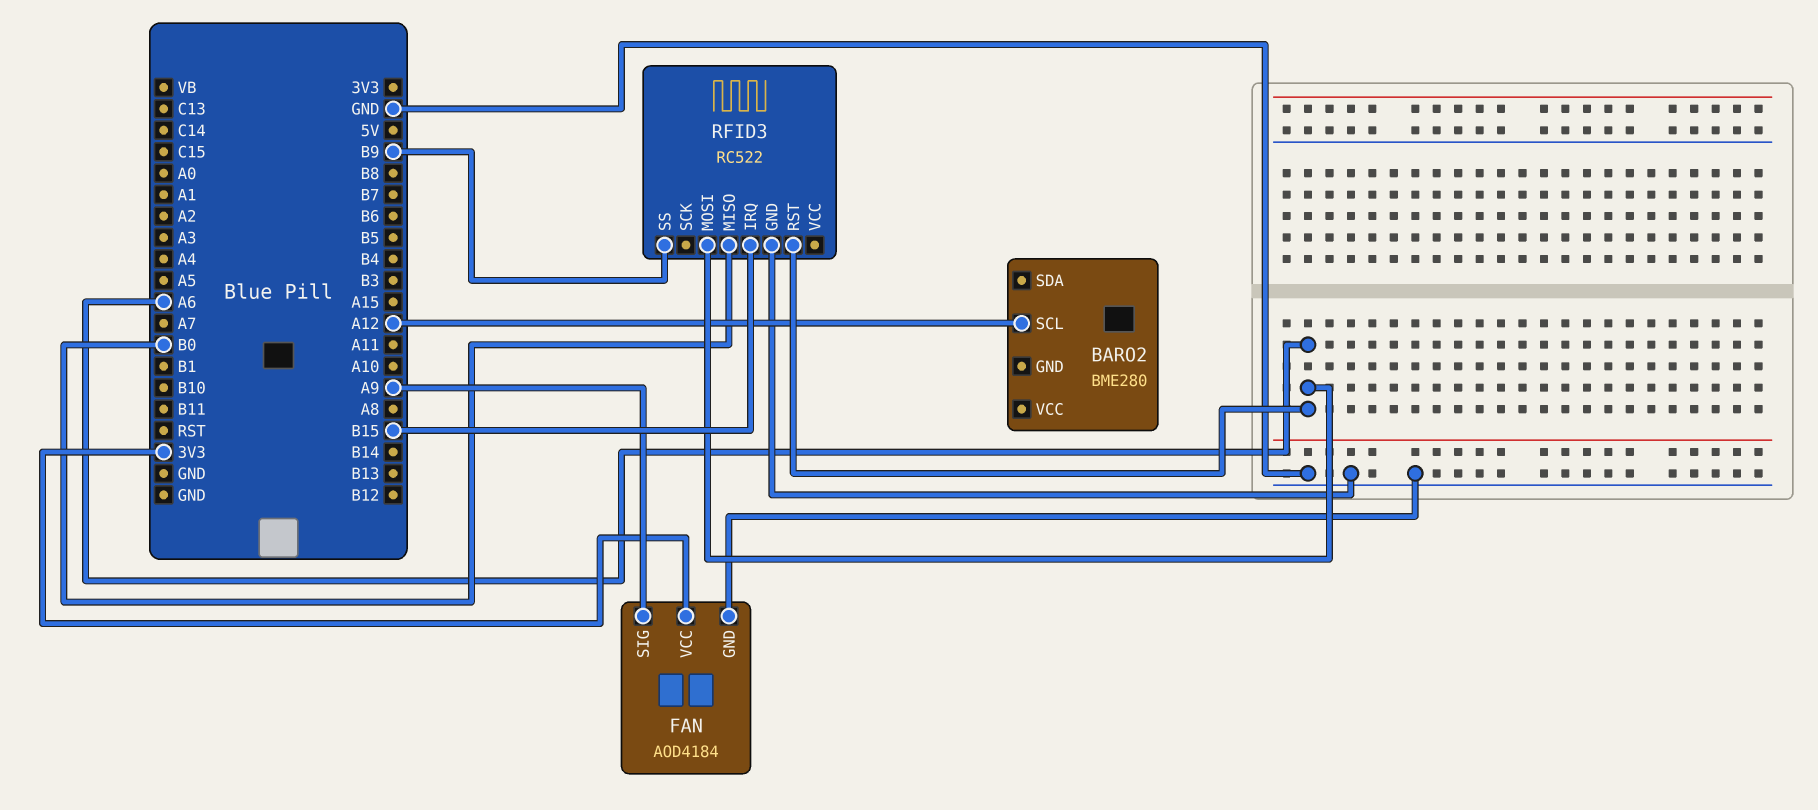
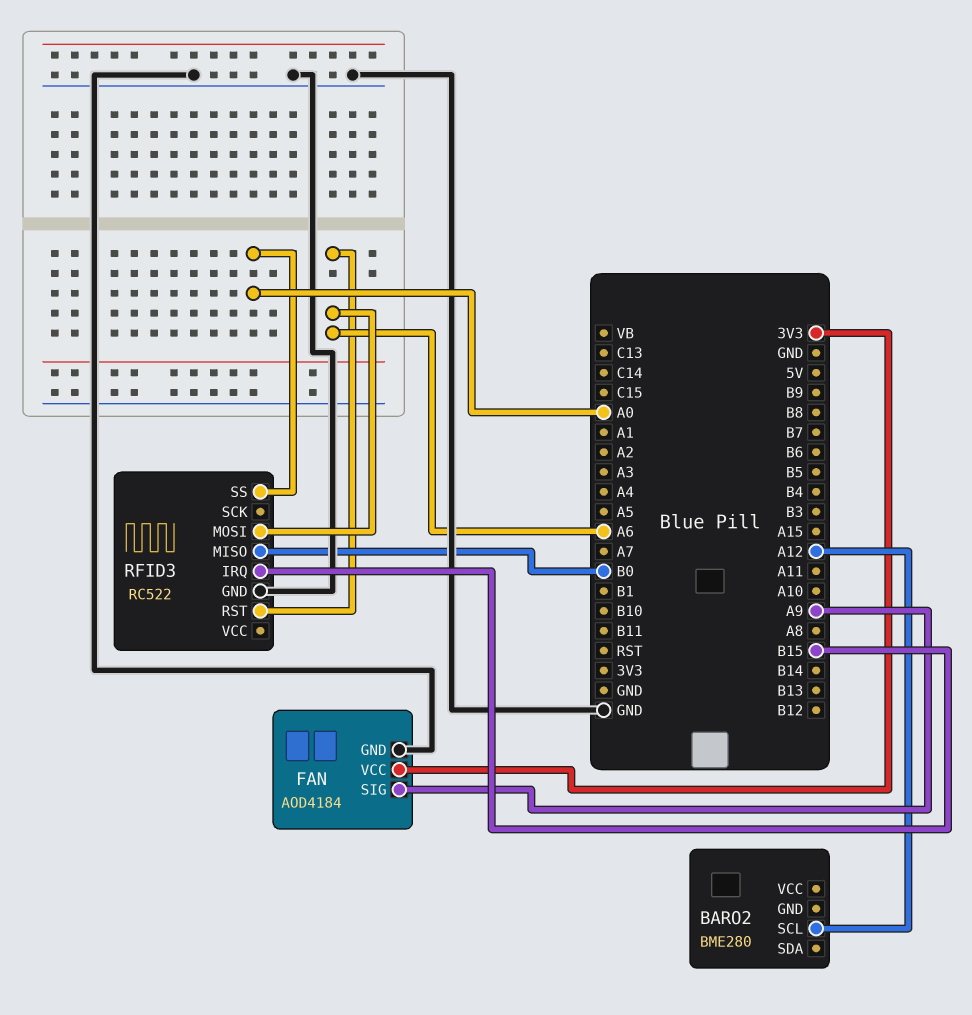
RFID3 pin SS: B9 -> A0

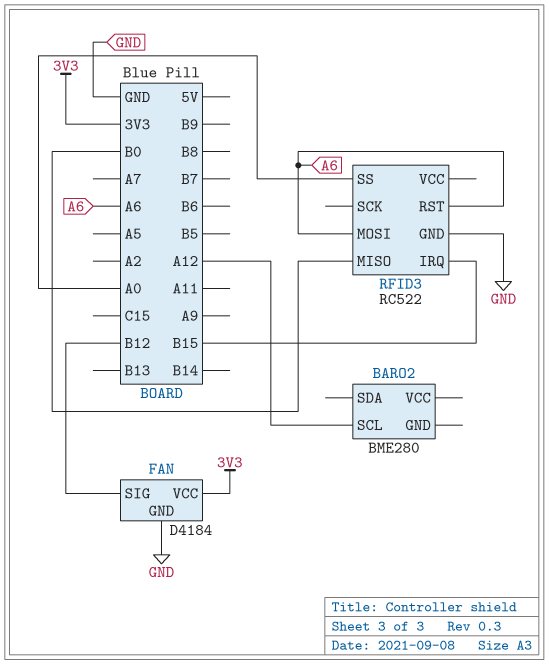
FAN: AOD4184 -> D4184
FAN pin SIG: A9 -> B12

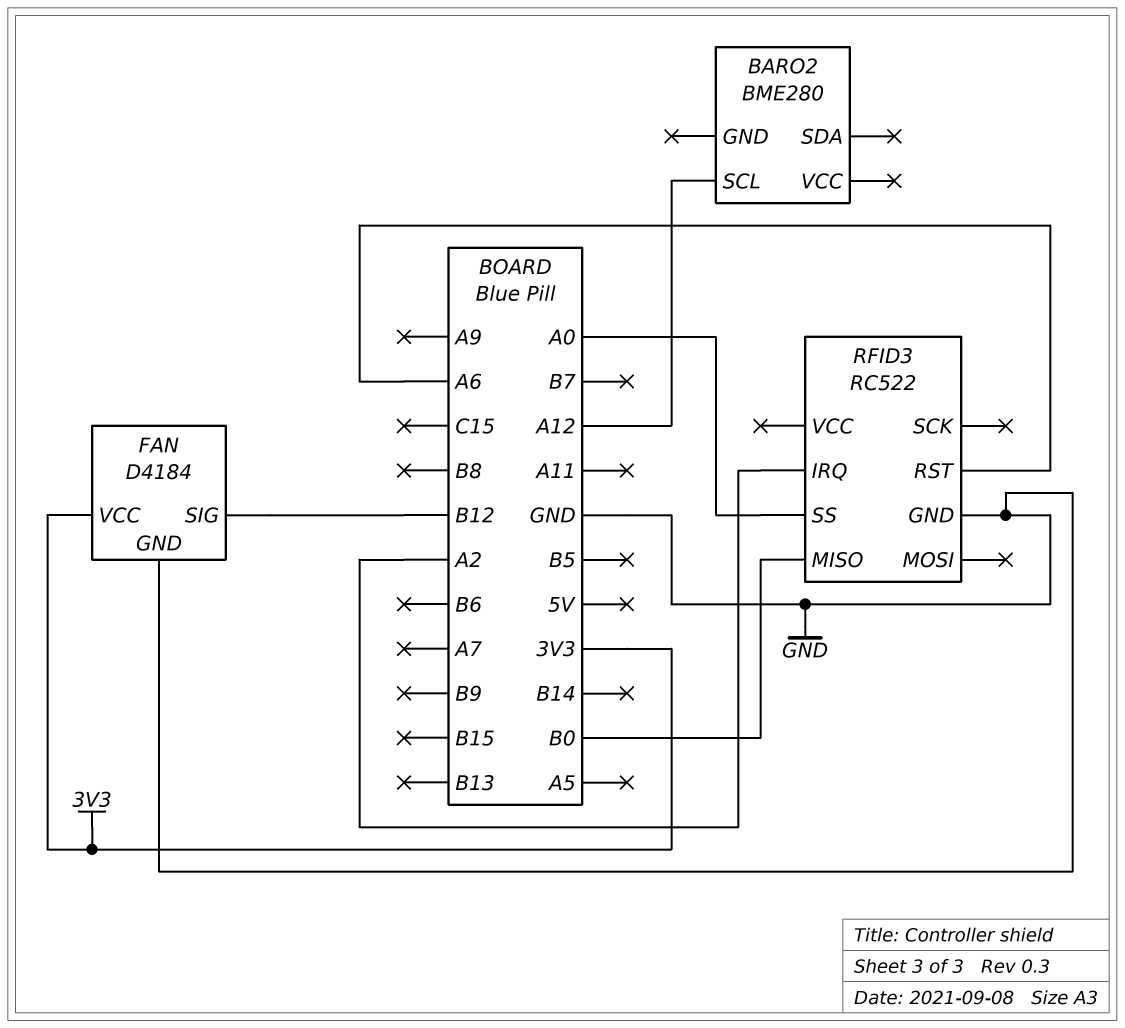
RFID3 pin IRQ: B15 -> A2
RFID3 pin MOSI: A6 -> none

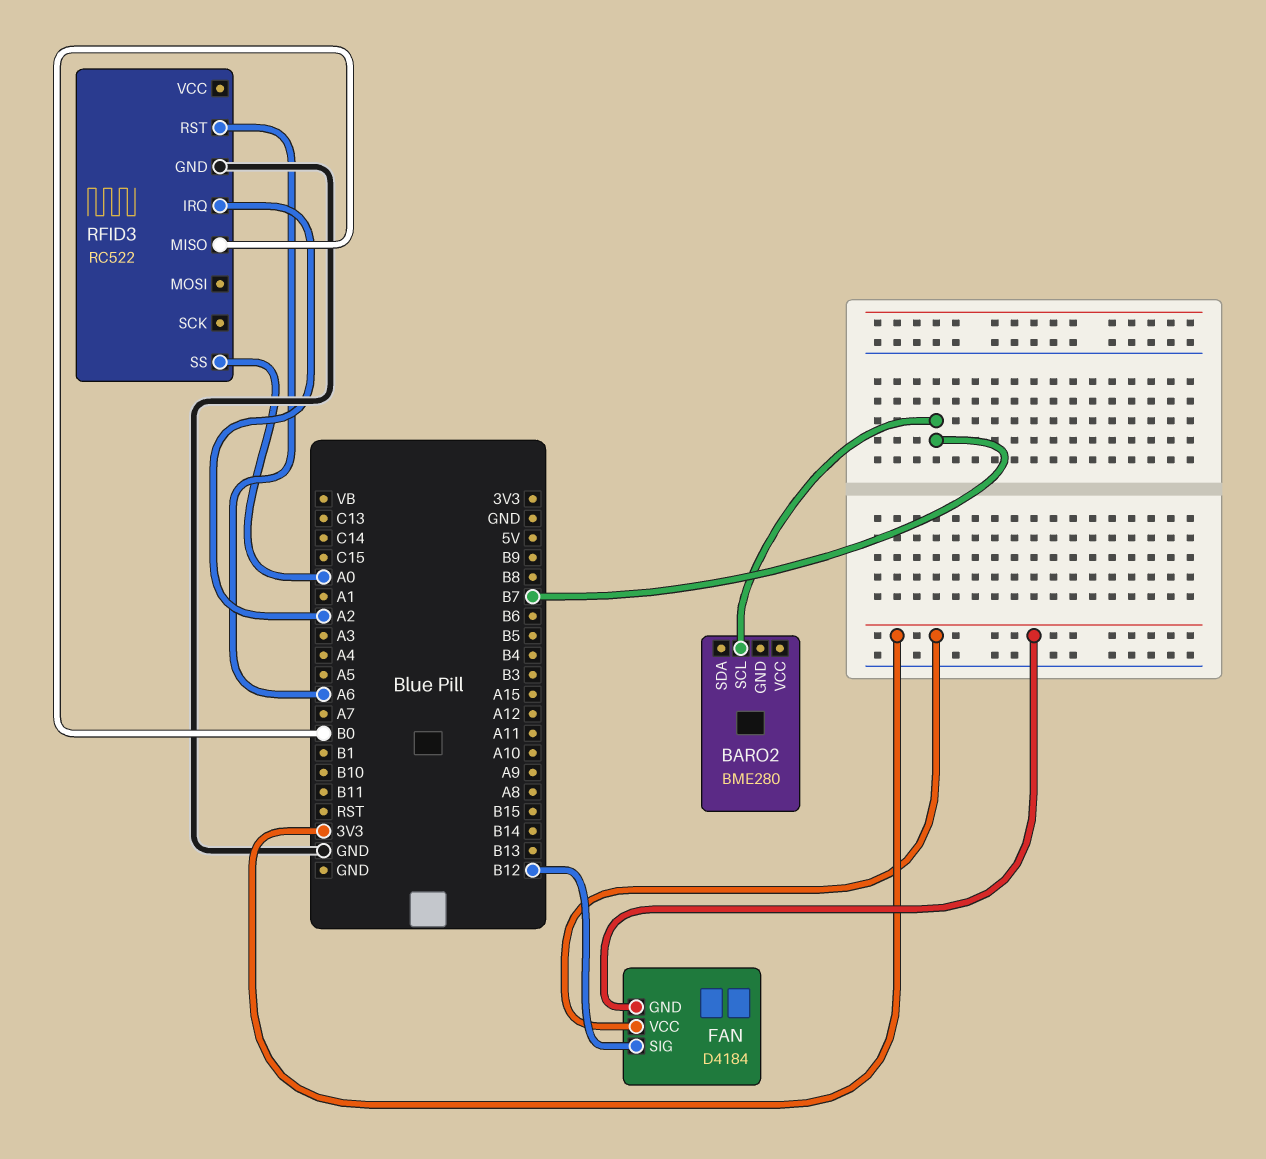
BARO2 pin SCL: A12 -> B7
FAN pin GND: GND -> 3V3

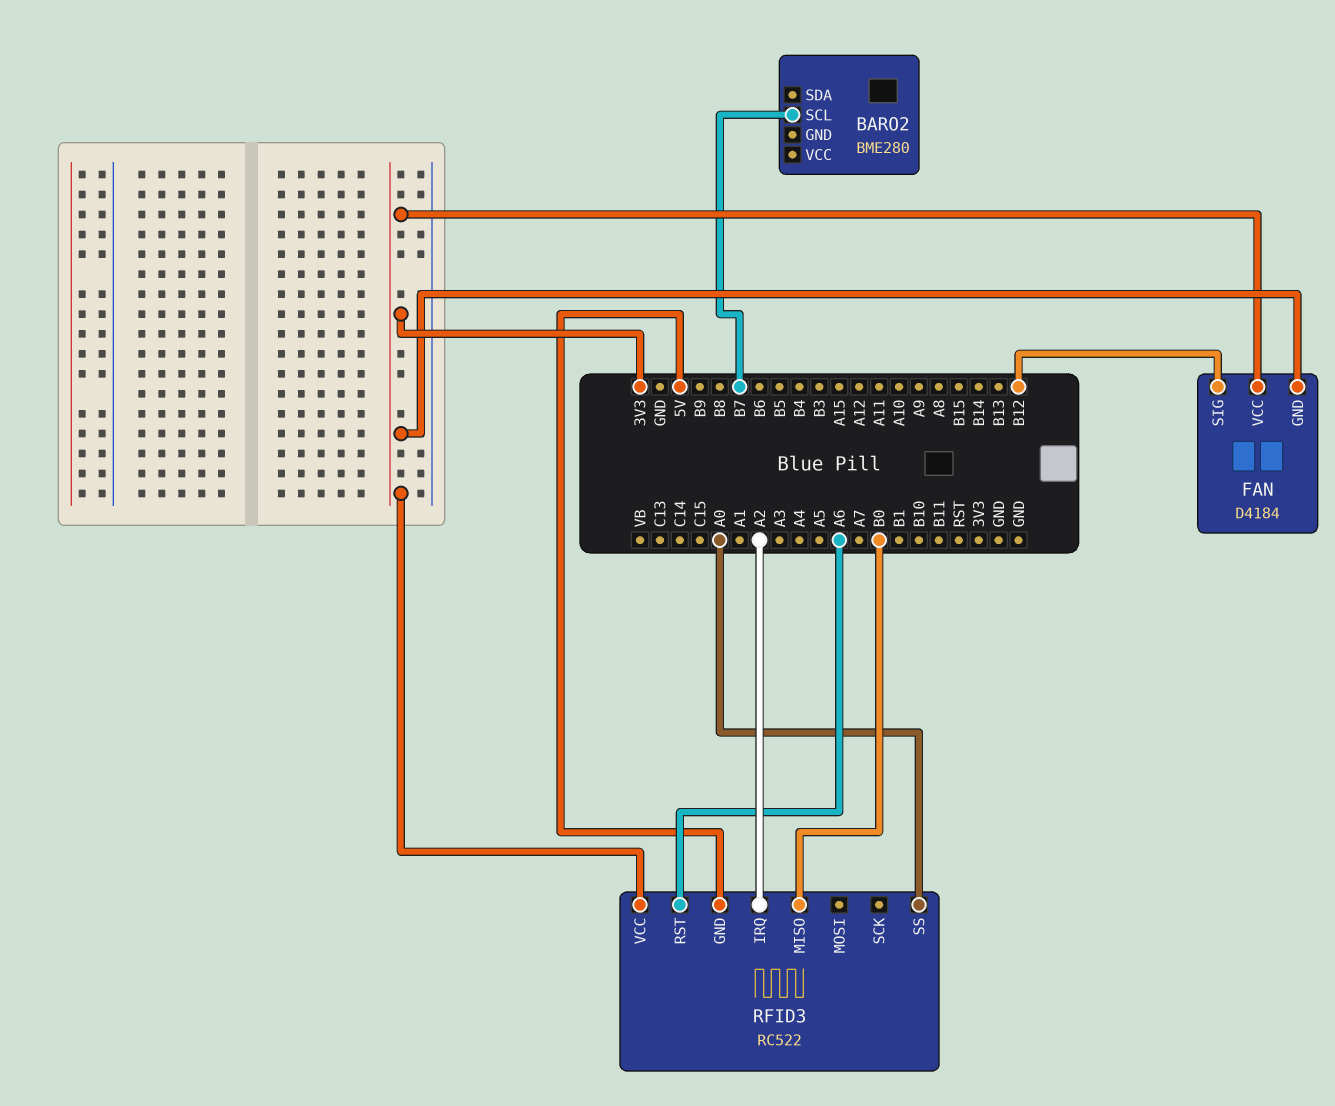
RFID3 pin GND: GND -> 5V
RFID3 pin VCC: none -> 3V3

